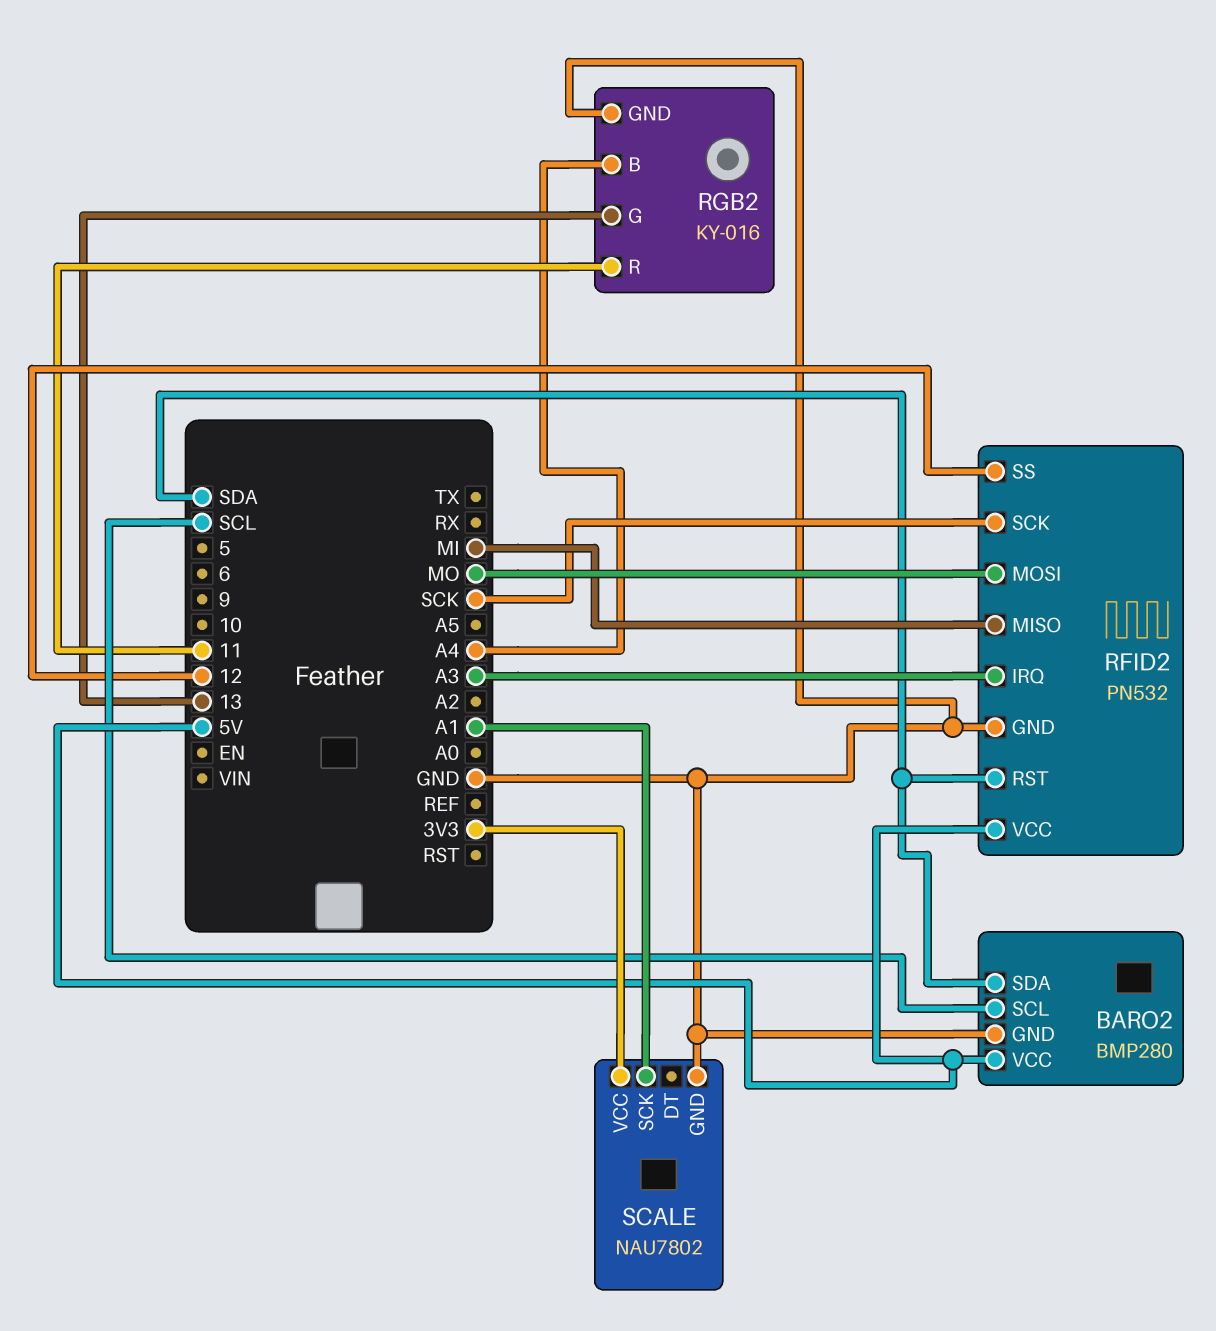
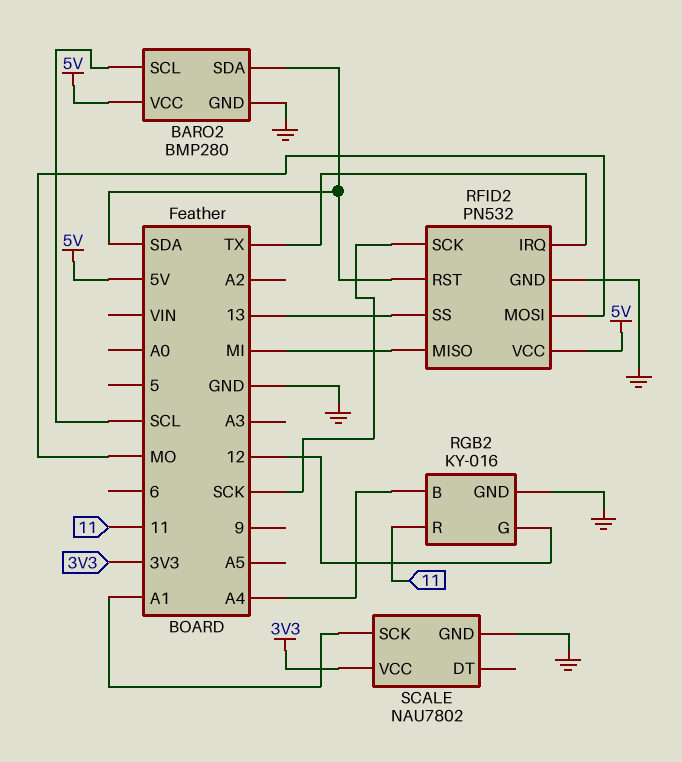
RFID2 pin IRQ: A3 -> TX
RFID2 pin SS: 12 -> 13
RGB2 pin G: 13 -> 12

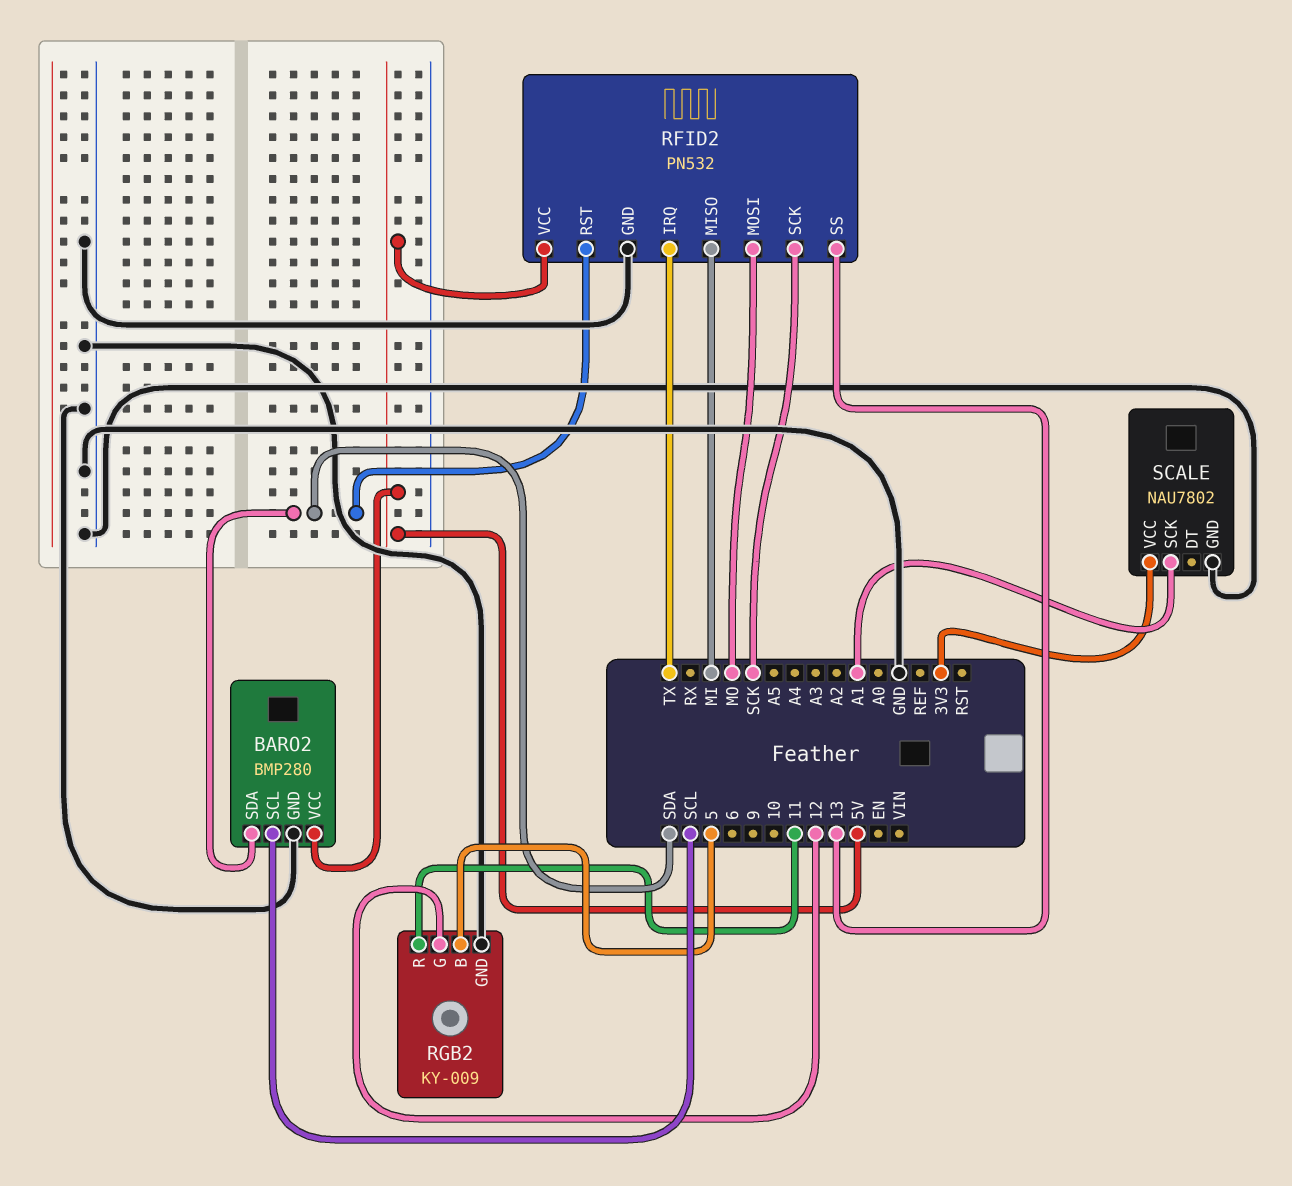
RGB2: KY-016 -> KY-009
RGB2 pin B: A4 -> 5

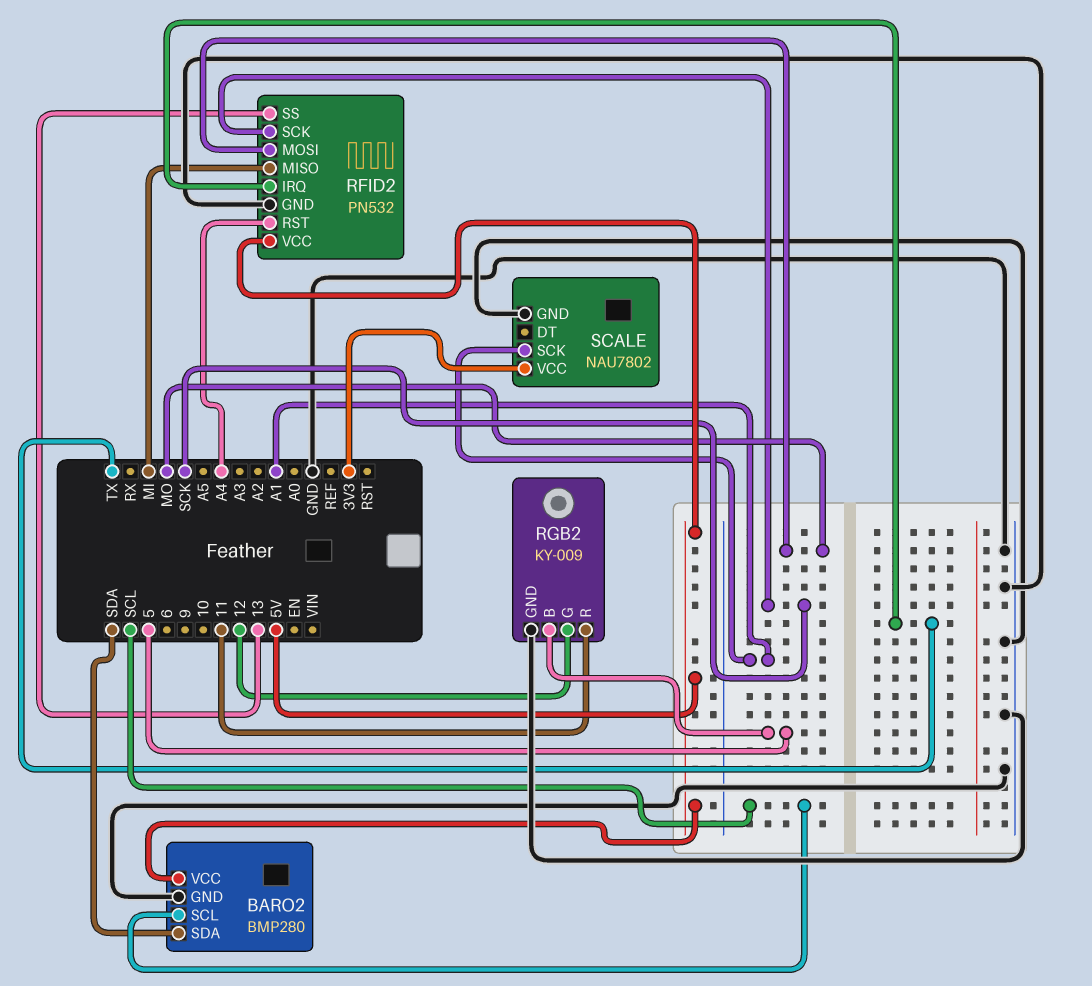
RFID2 pin RST: SDA -> A4

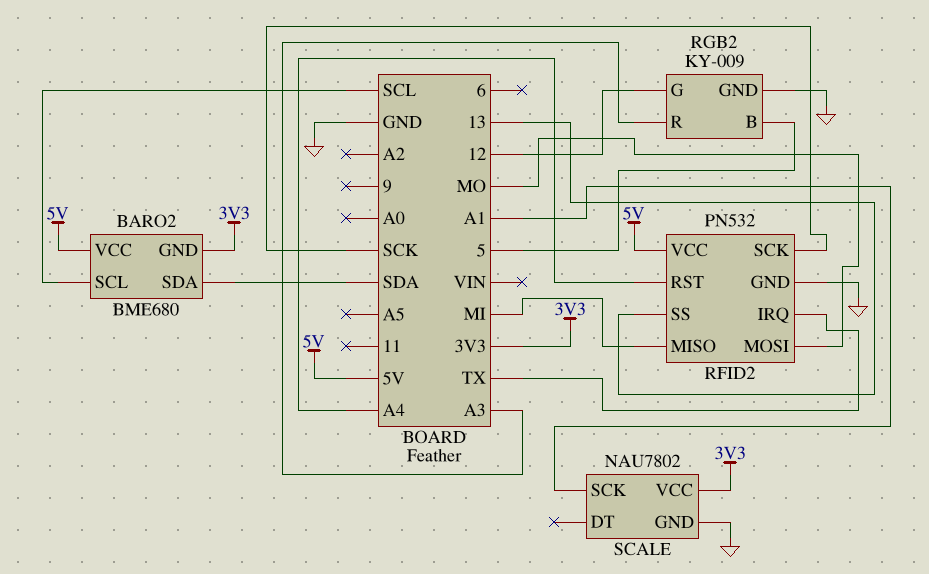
BARO2: BMP280 -> BME680
BARO2 pin GND: GND -> 3V3
RGB2 pin R: 11 -> A3

